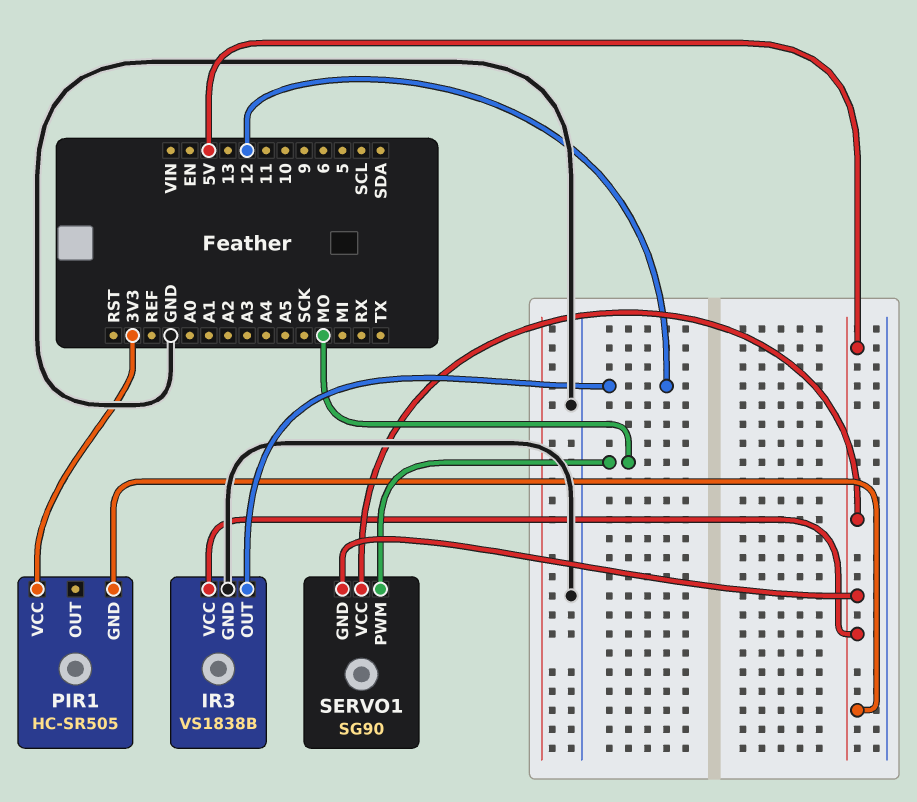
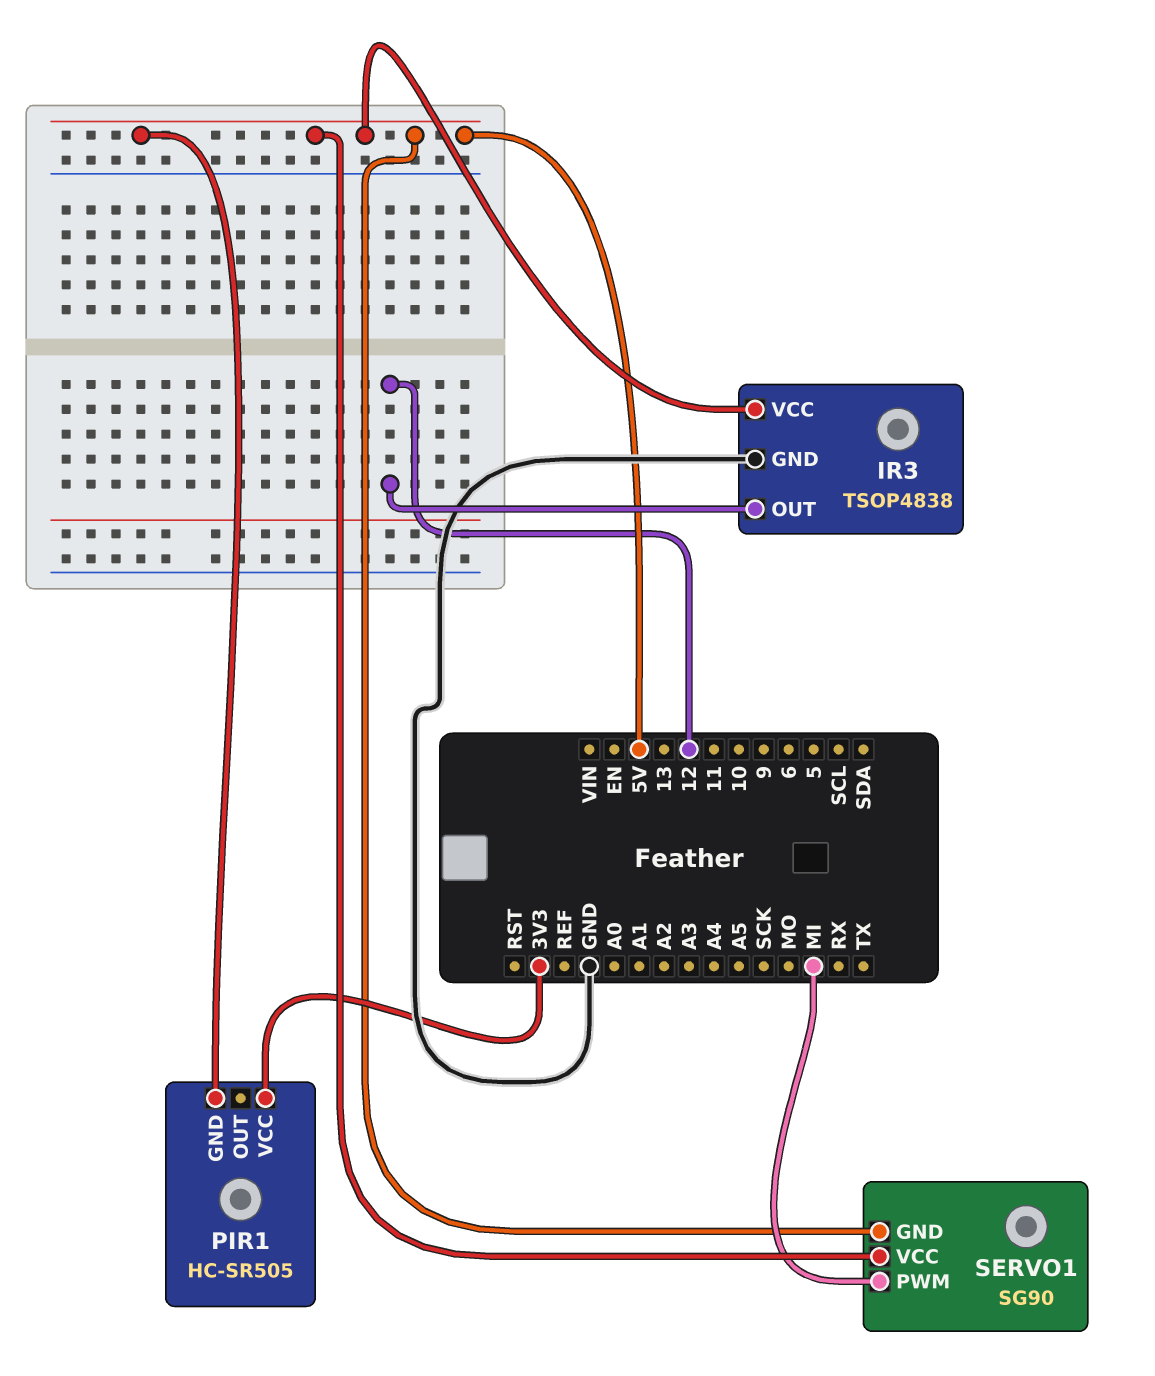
IR3: VS1838B -> TSOP4838
SERVO1 pin PWM: MO -> MI

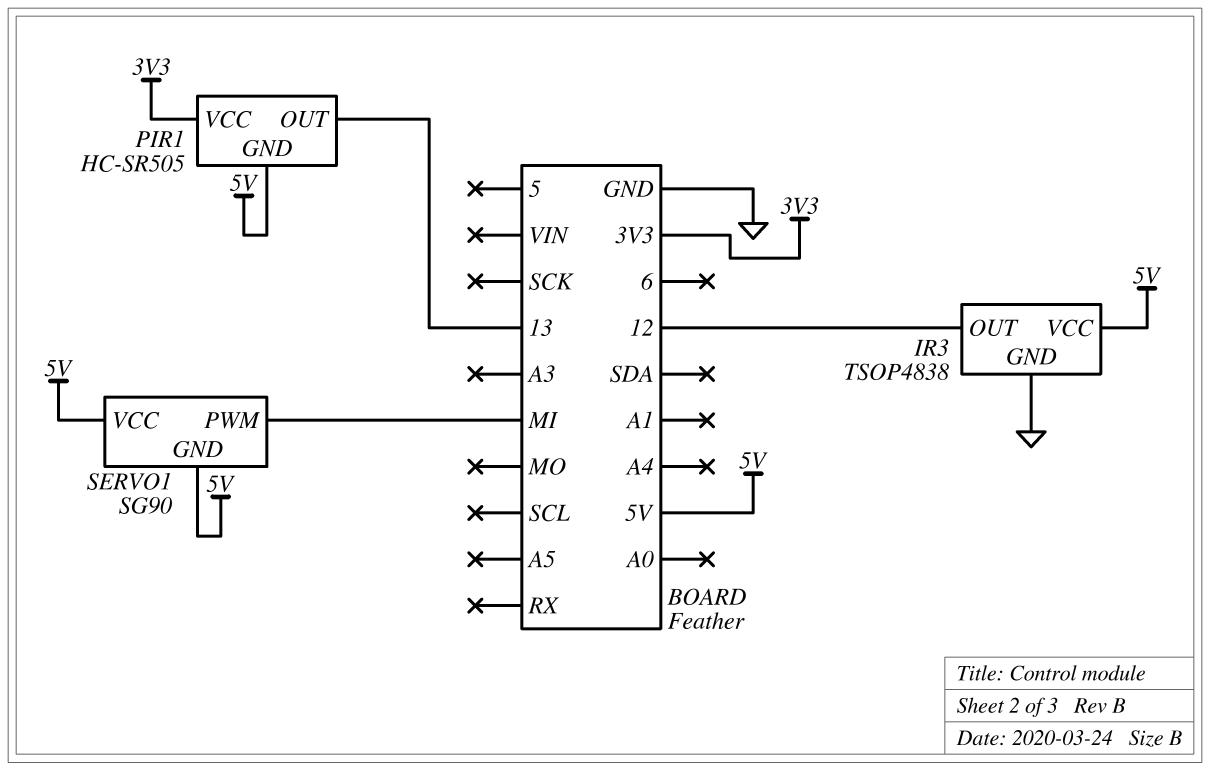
PIR1 pin OUT: none -> 13

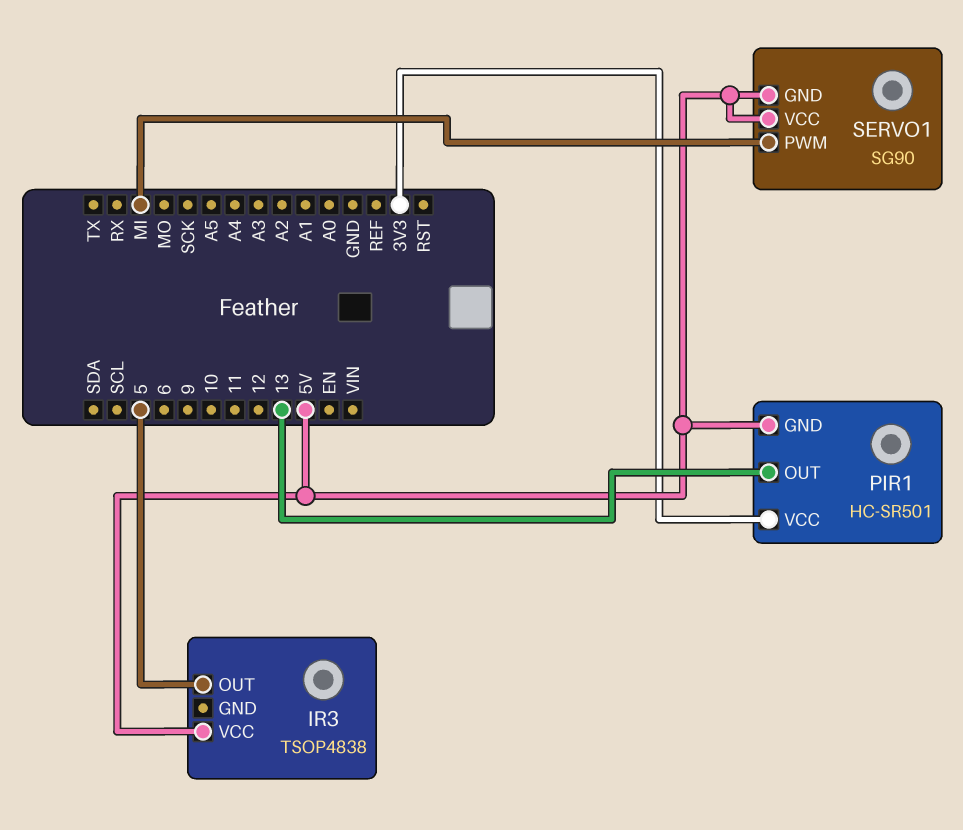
IR3 pin GND: GND -> none
IR3 pin OUT: 12 -> 5
PIR1: HC-SR505 -> HC-SR501

